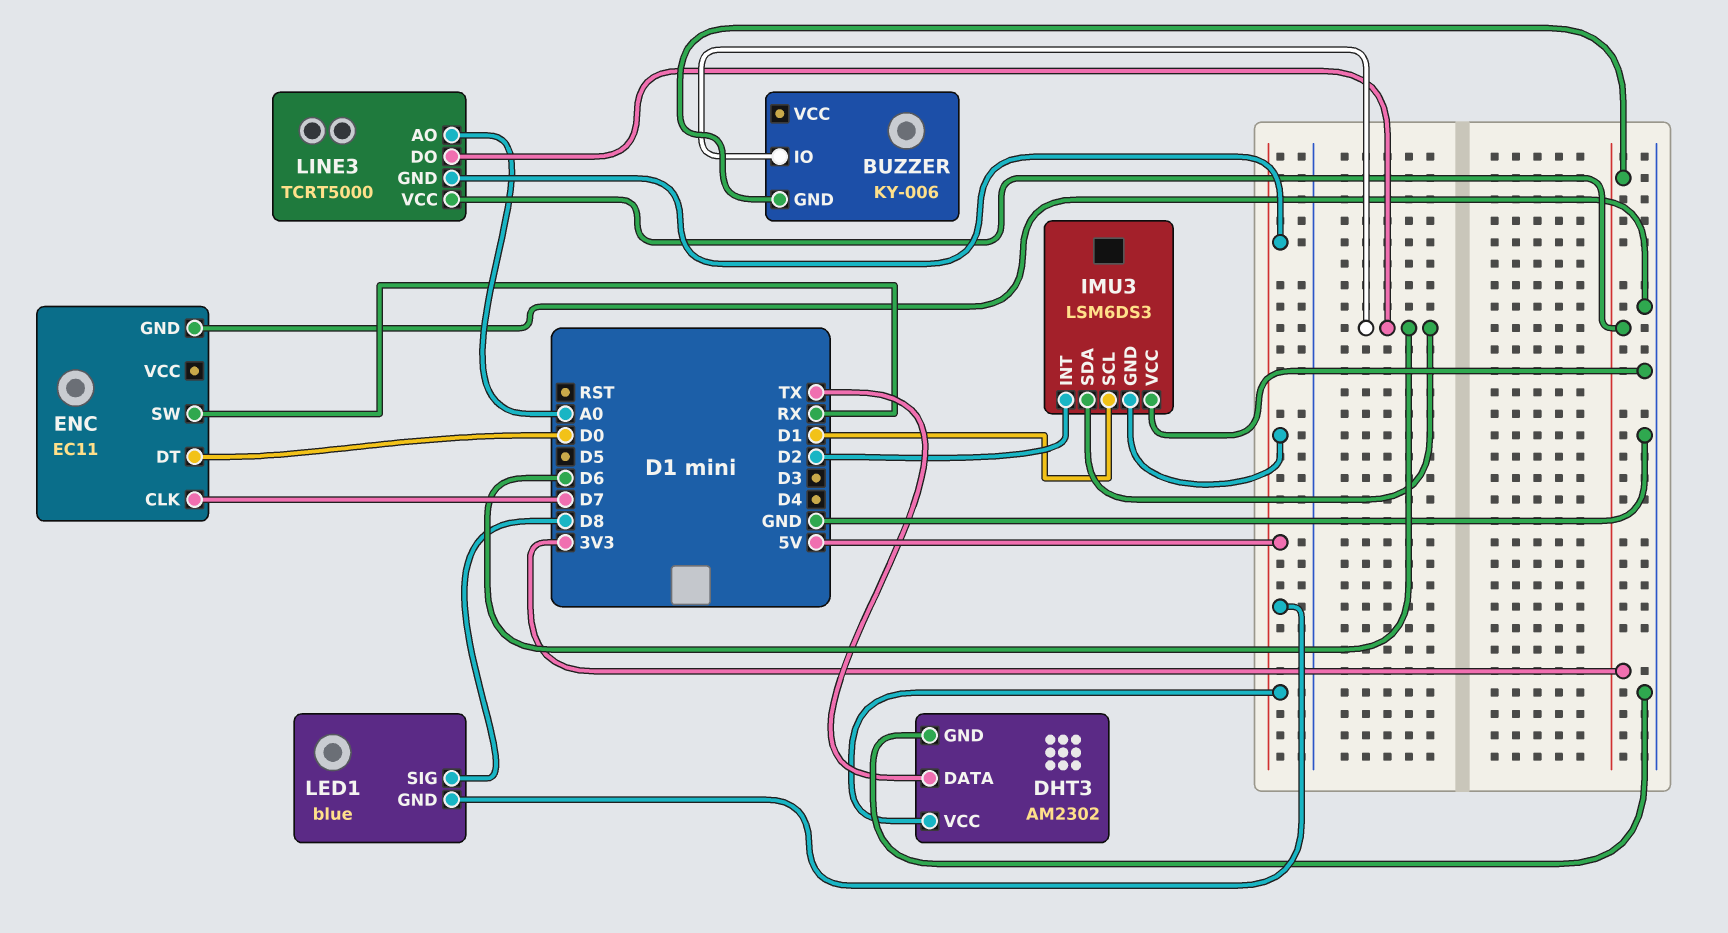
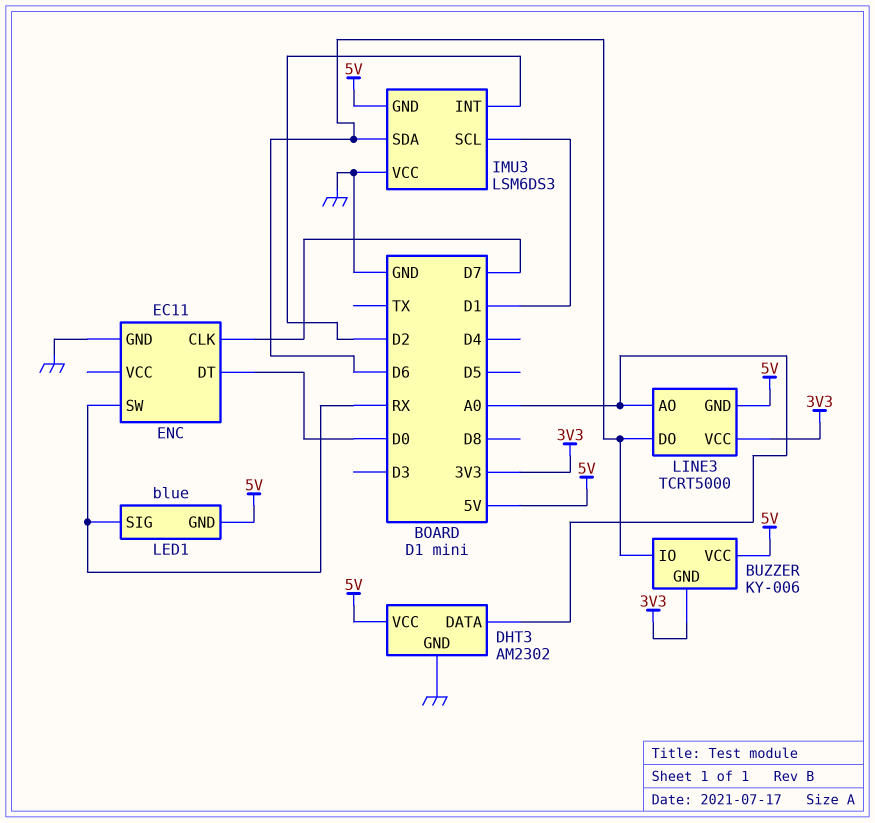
BUZZER pin VCC: none -> 5V
DHT3 pin DATA: TX -> A0
LED1 pin SIG: D8 -> RX

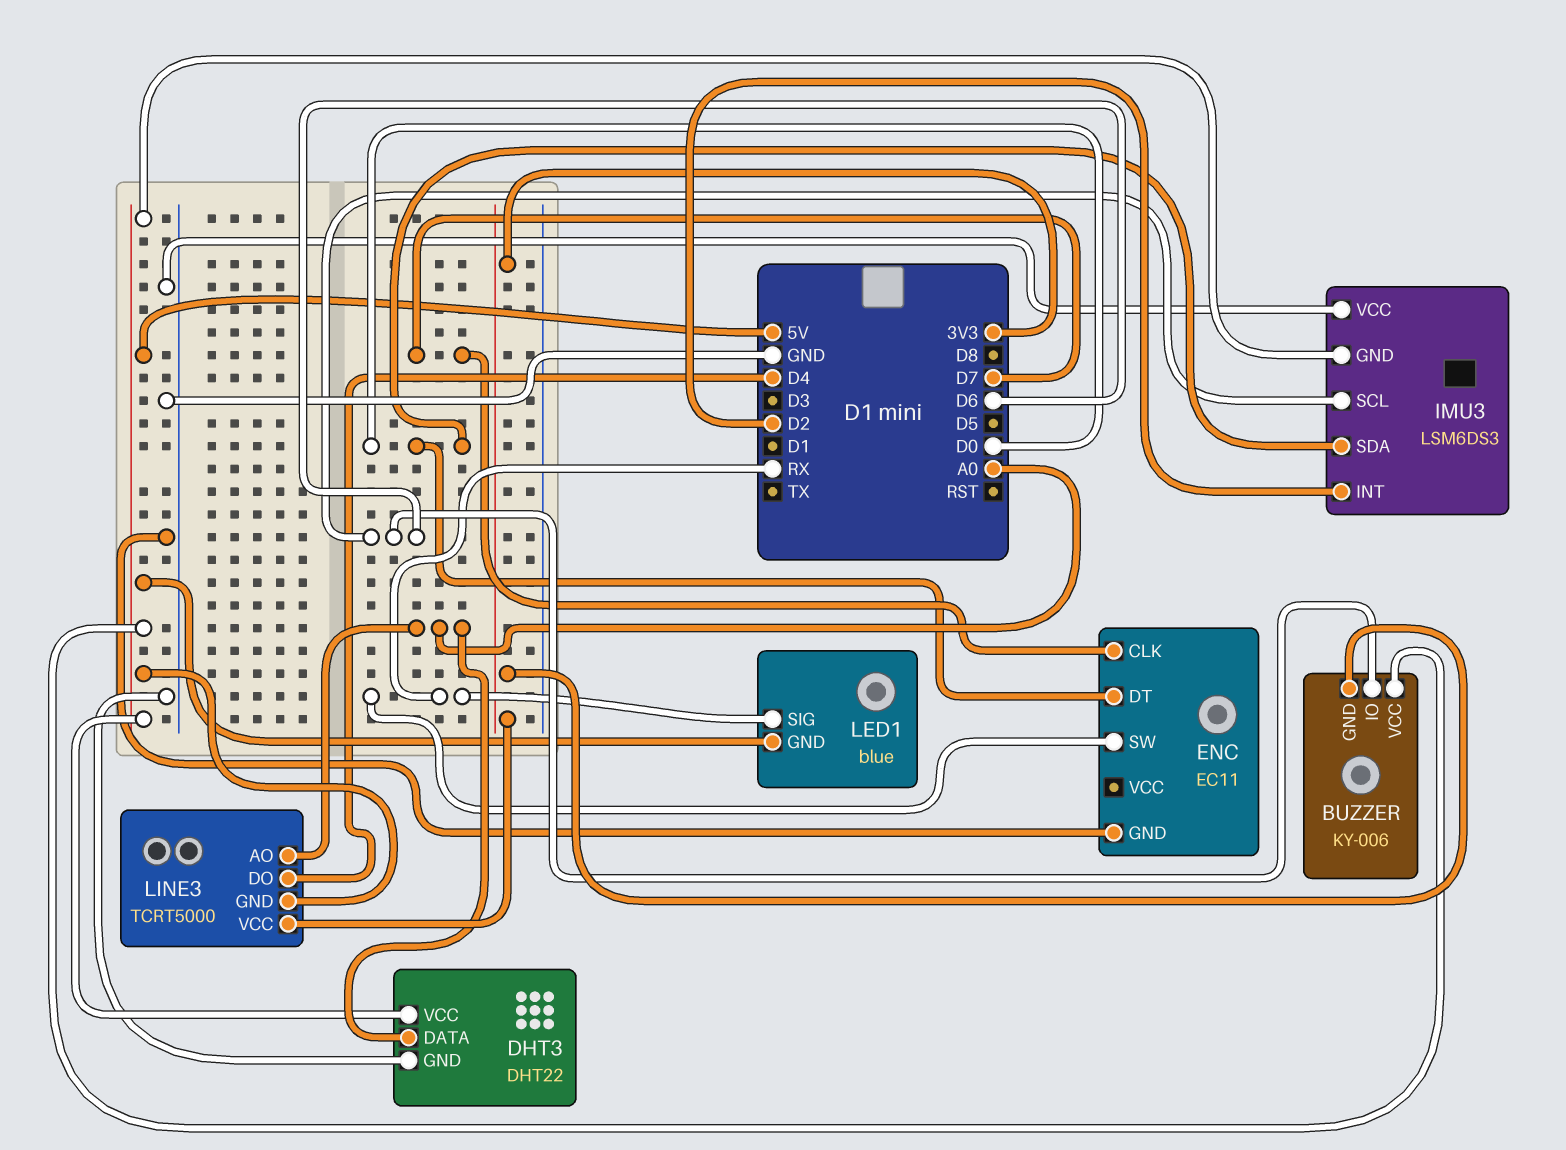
DHT3: AM2302 -> DHT22
IMU3 pin SCL: D1 -> D6
IMU3 pin SDA: D6 -> D0
LINE3 pin DO: D6 -> D4

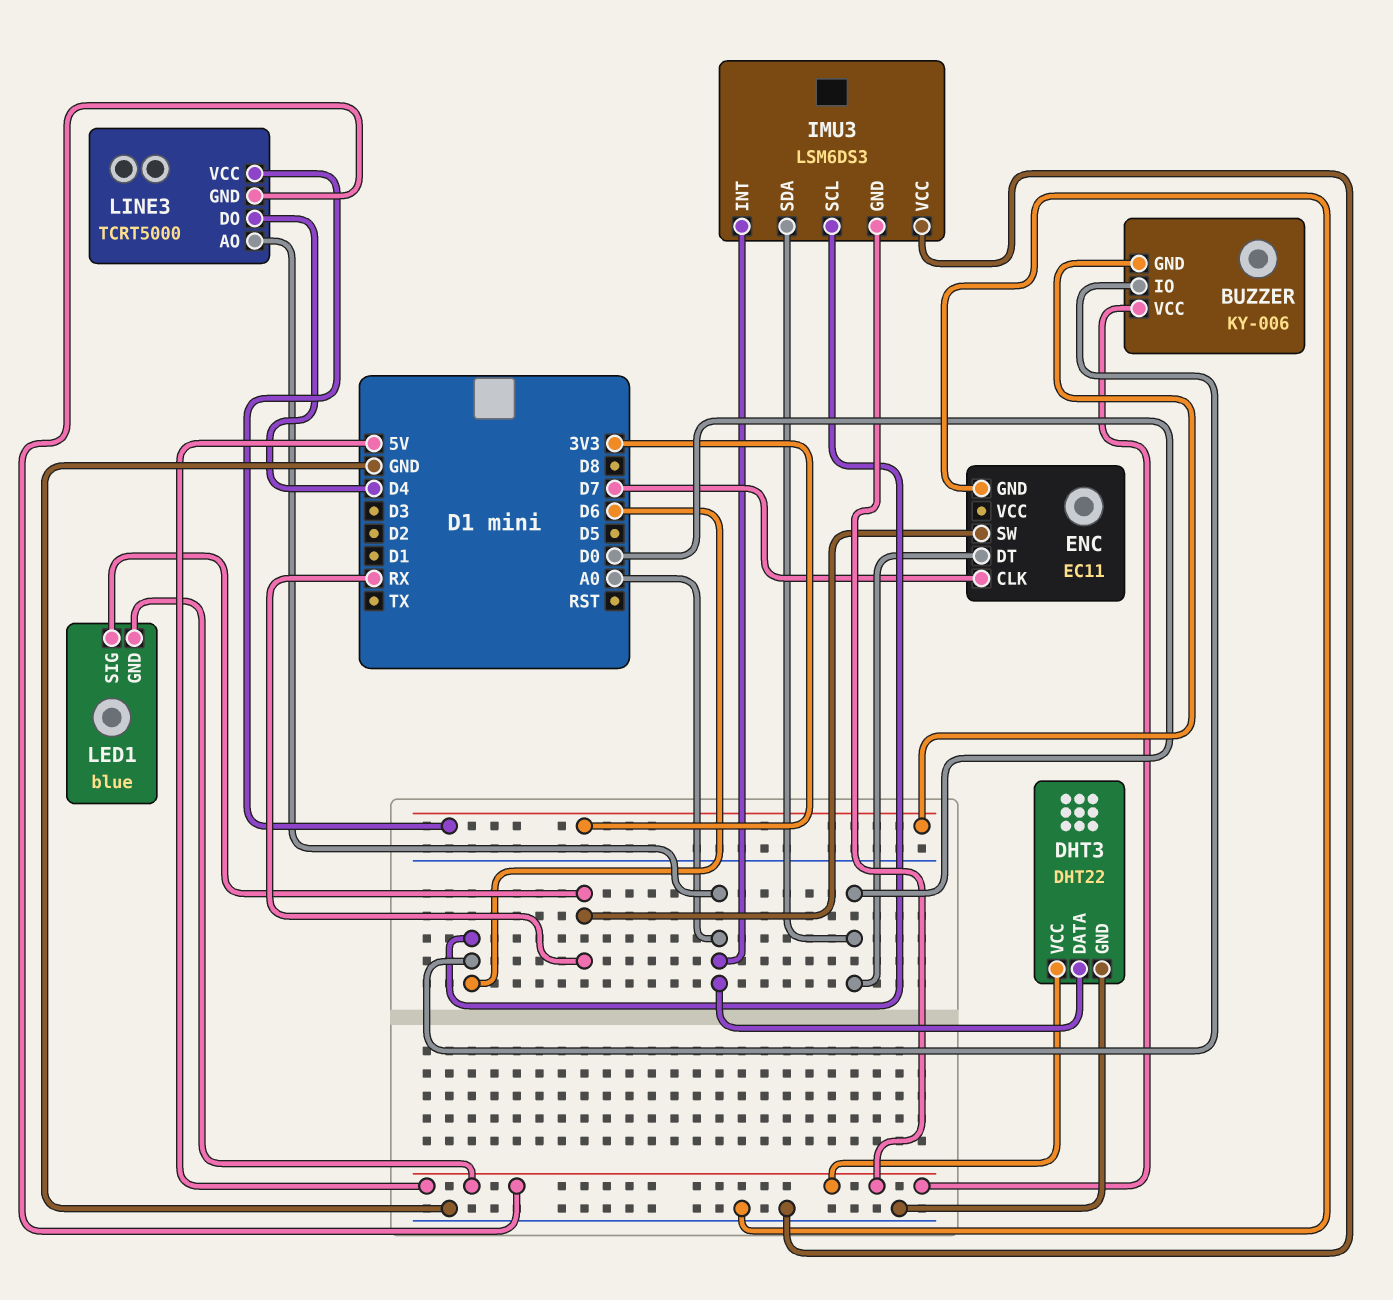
IMU3 pin INT: D2 -> A0

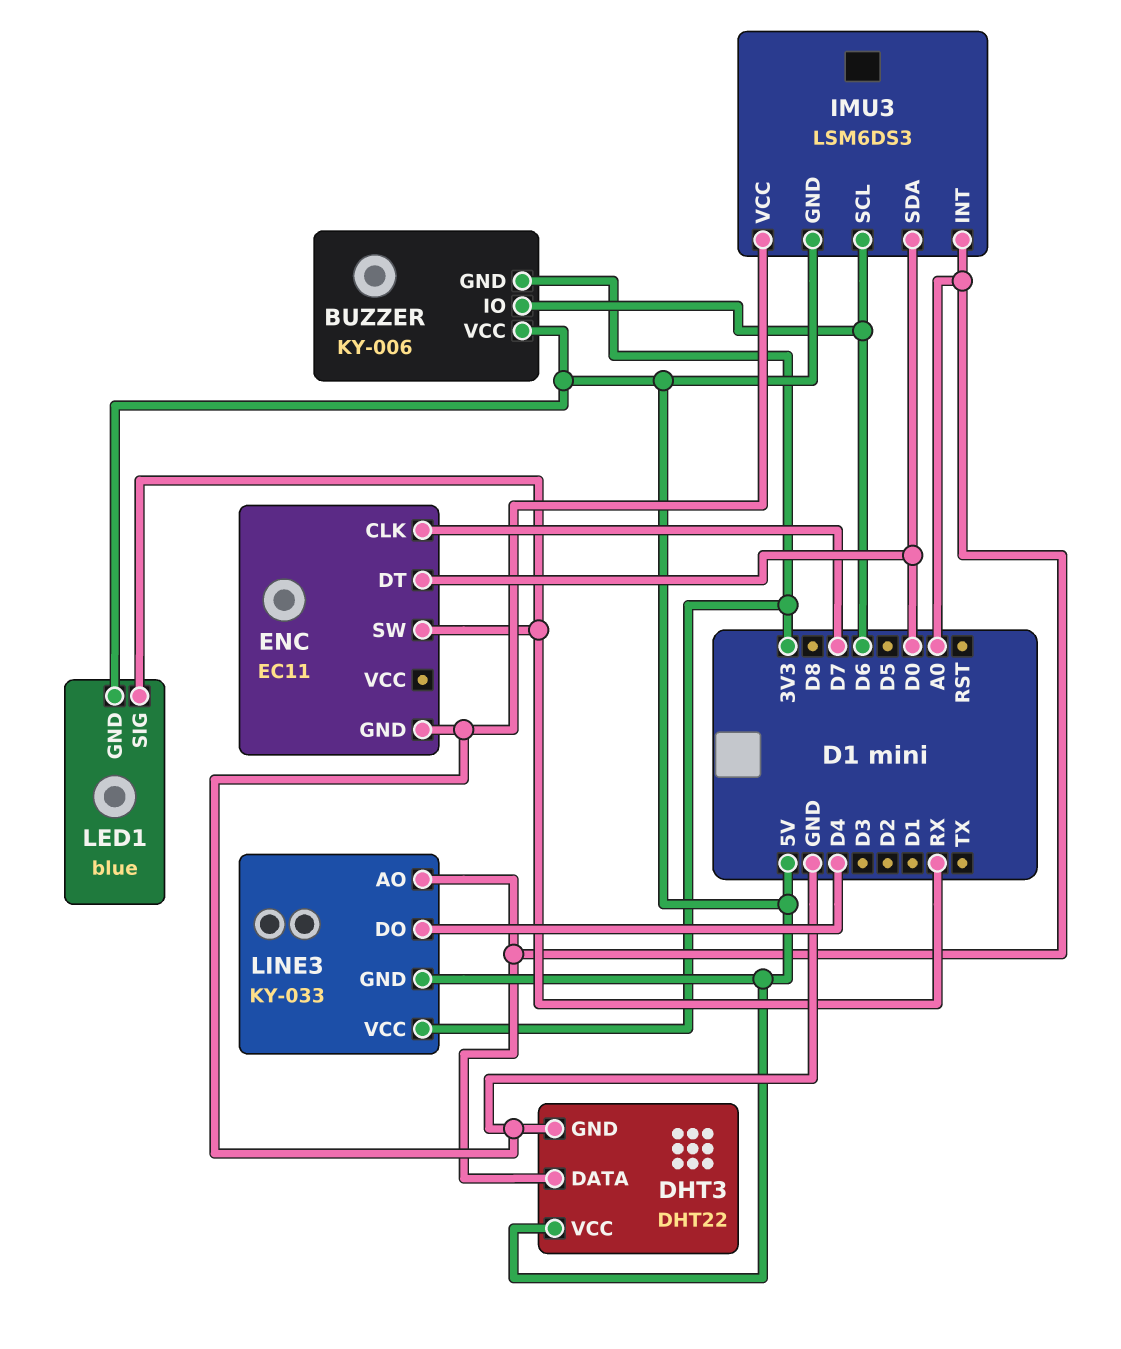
LINE3: TCRT5000 -> KY-033

